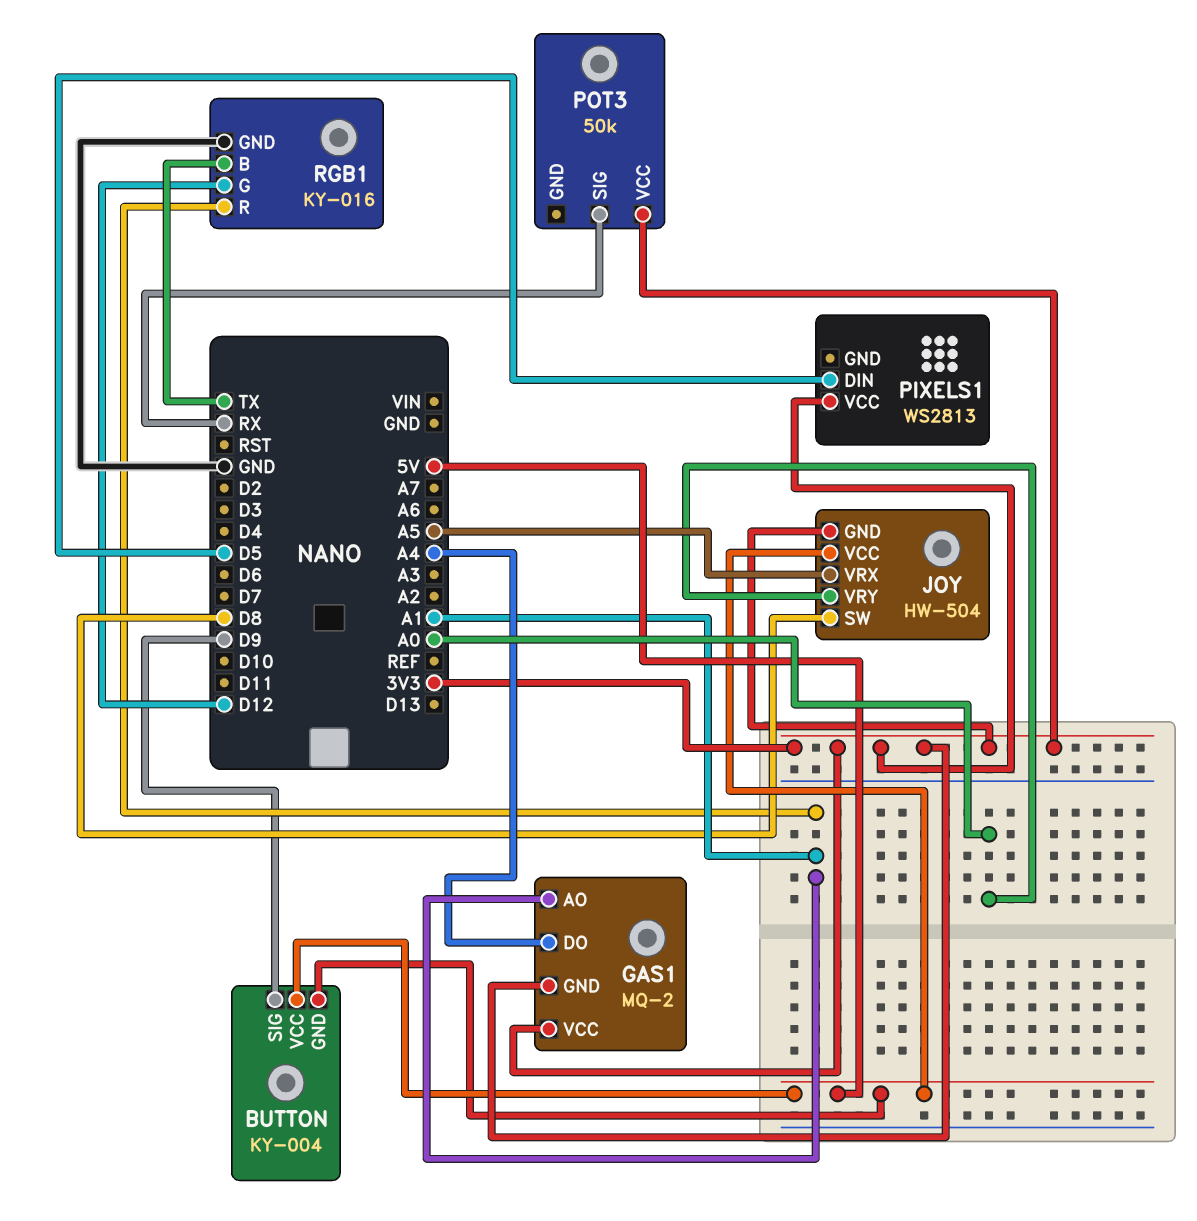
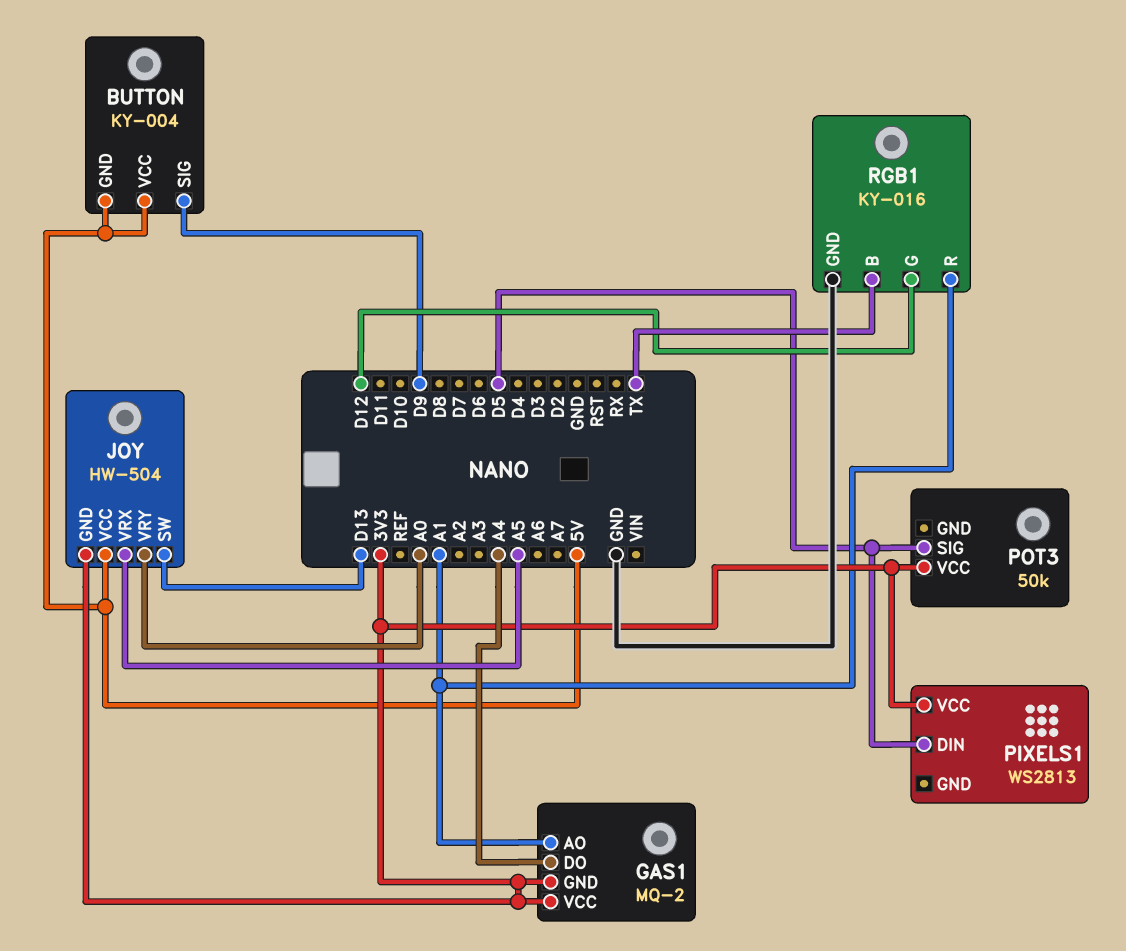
JOY pin SW: D8 -> D13
POT3 pin SIG: RX -> D5

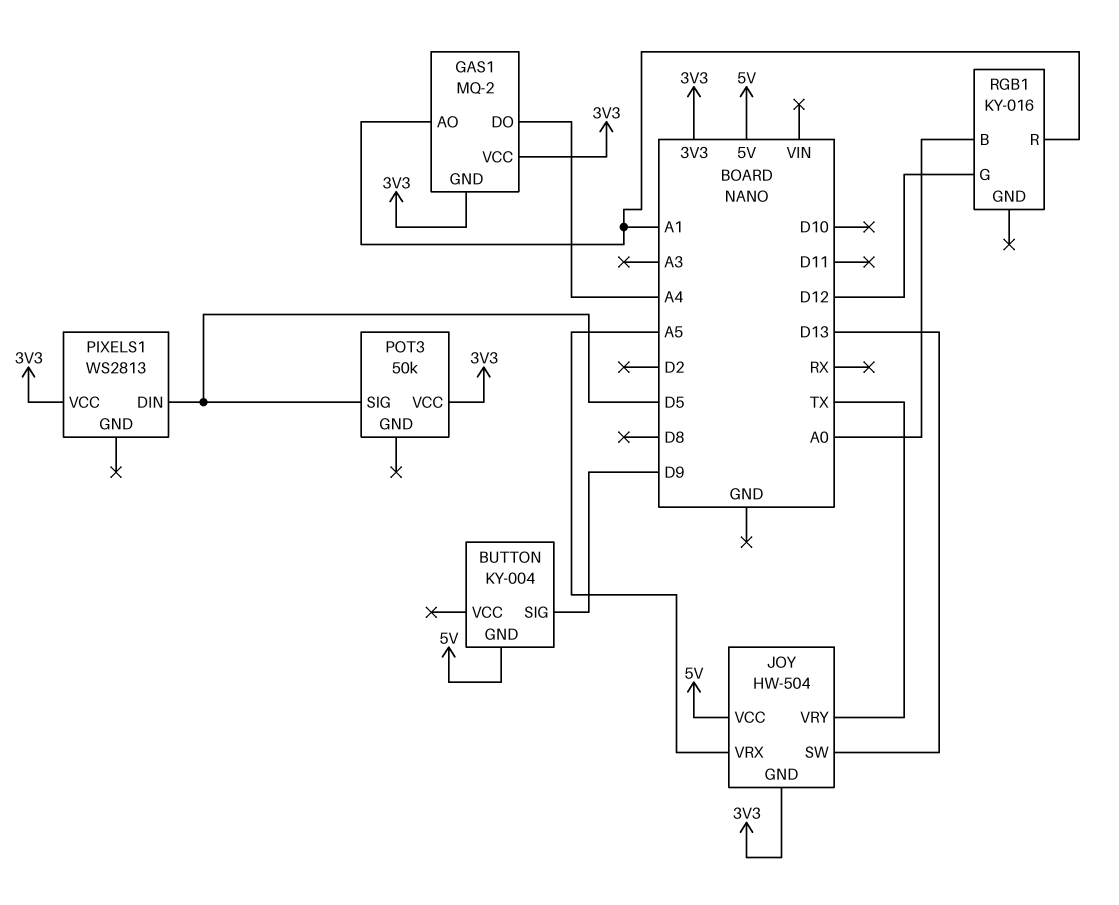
BUTTON pin VCC: 5V -> none
JOY pin VRY: A0 -> TX
RGB1 pin B: TX -> A0
RGB1 pin GND: GND -> none

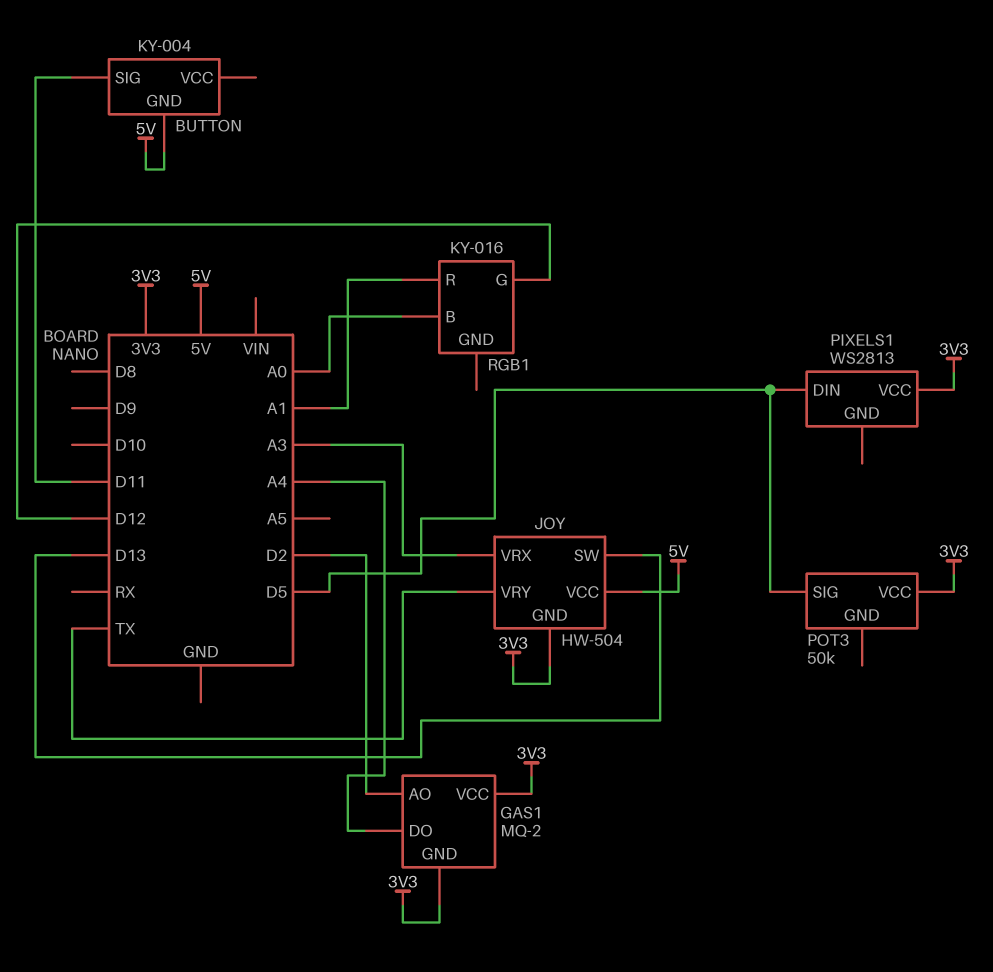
BUTTON pin SIG: D9 -> D11
GAS1 pin AO: A1 -> D2
JOY pin VRX: A5 -> A3

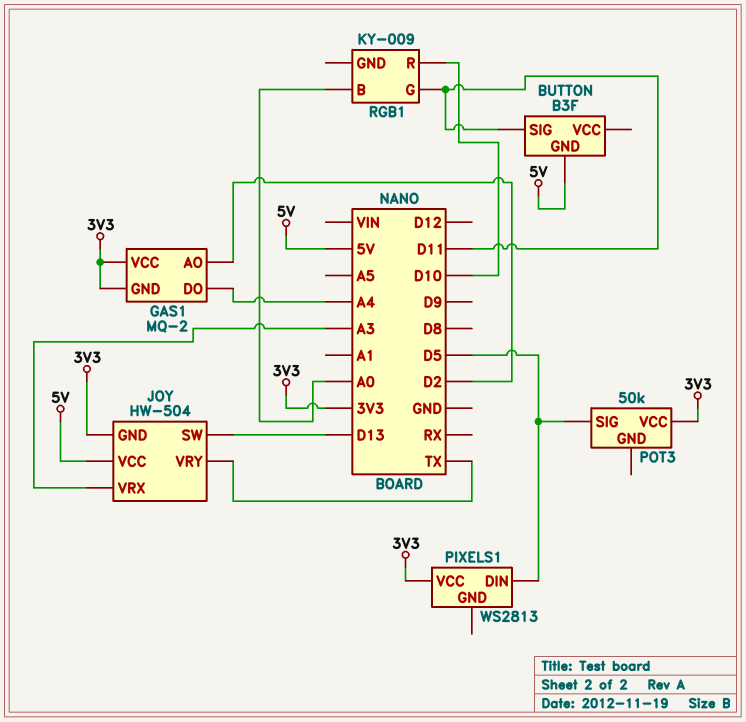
BUTTON: KY-004 -> B3F
RGB1: KY-016 -> KY-009
RGB1 pin G: D12 -> D11
RGB1 pin R: A1 -> D10

